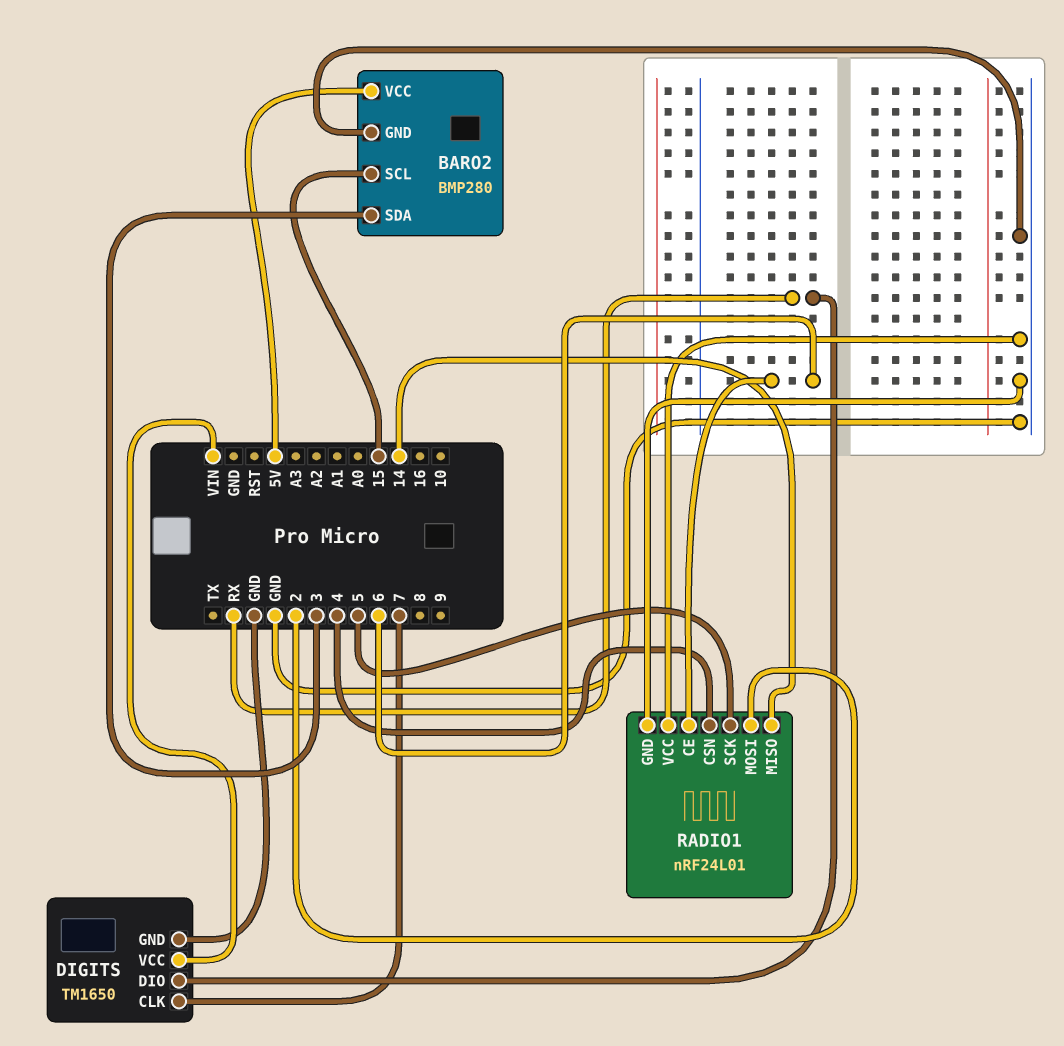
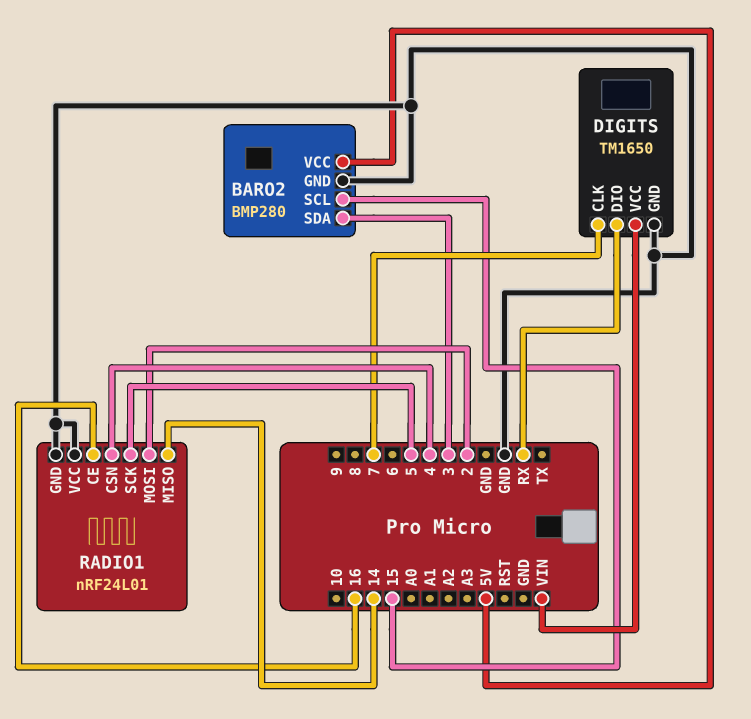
RADIO1 pin CE: 6 -> 16

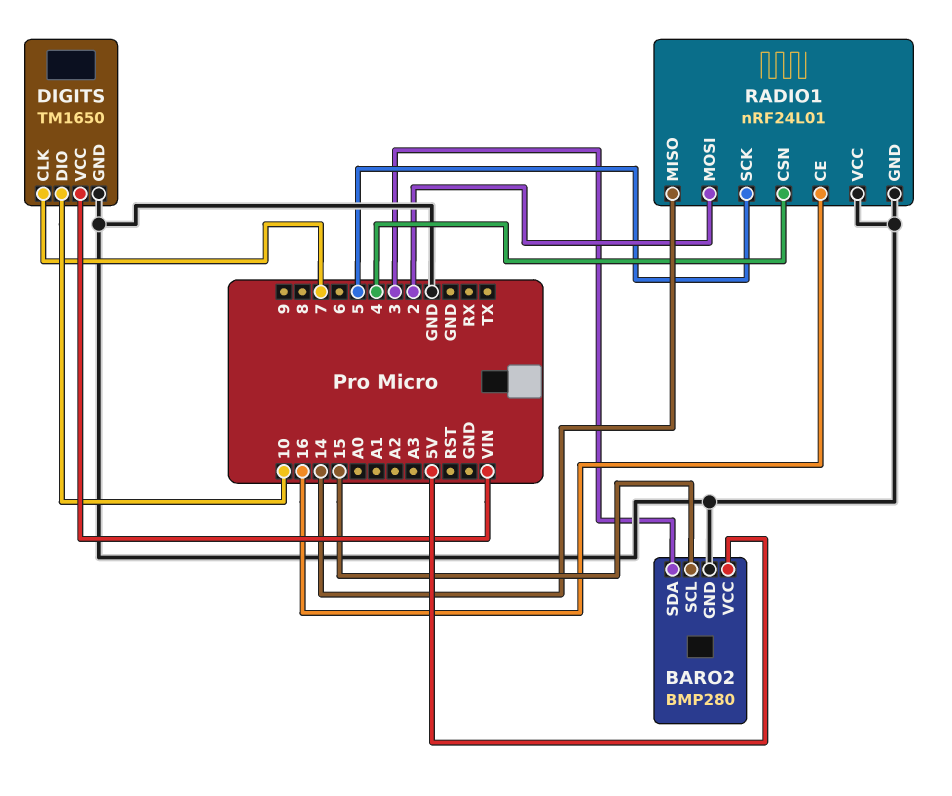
DIGITS pin DIO: RX -> 10

